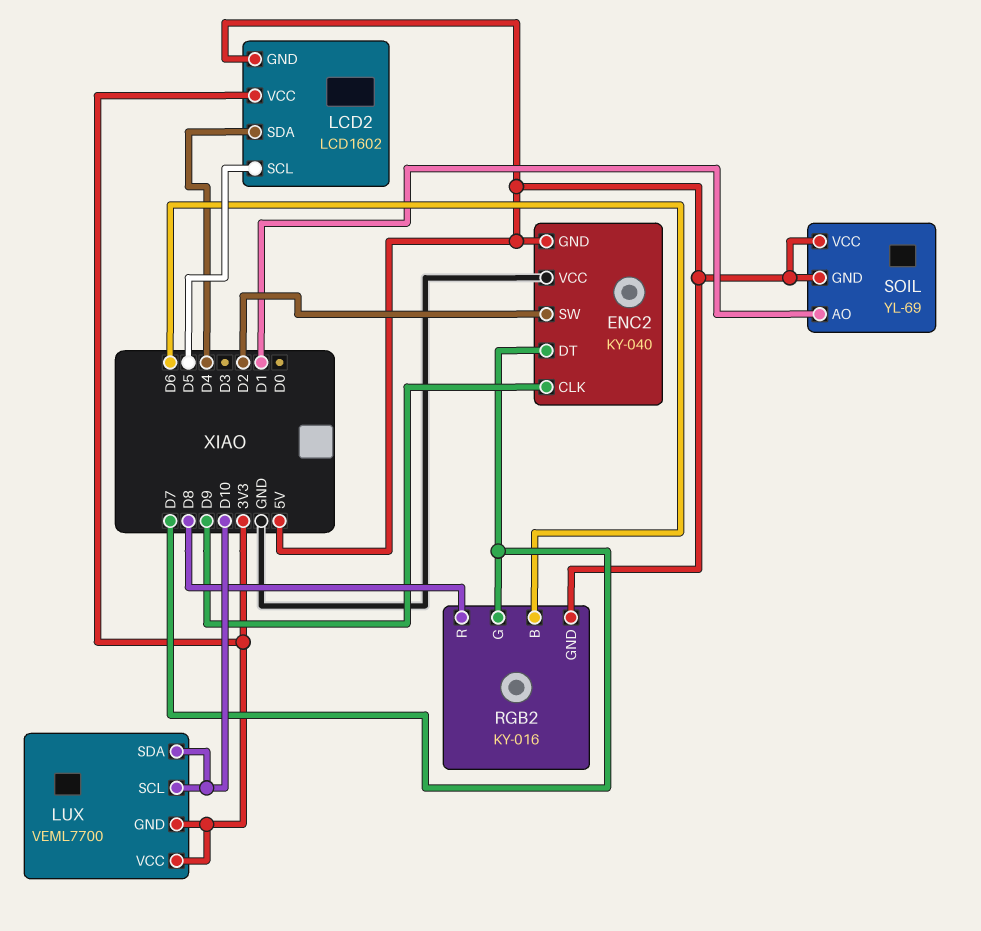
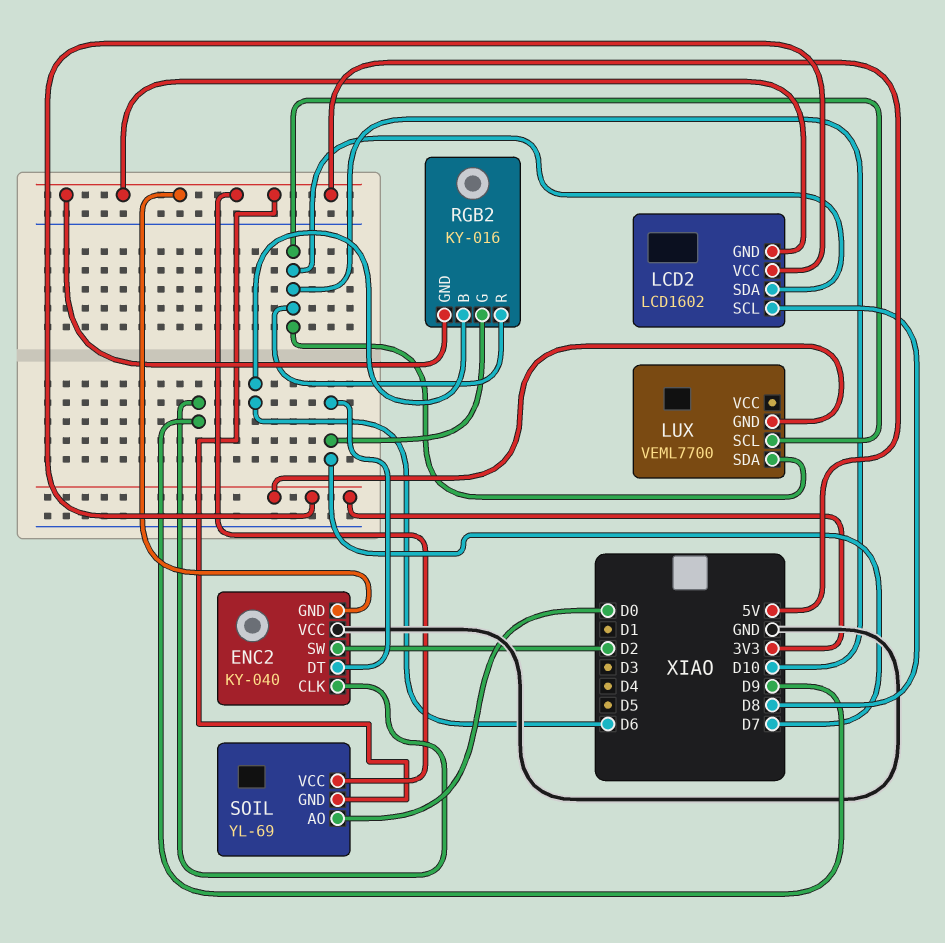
LCD2 pin SCL: D5 -> D8
LCD2 pin SDA: D4 -> D10
LUX pin VCC: 3V3 -> none
RGB2 pin R: D8 -> D10
SOIL pin AO: D1 -> D0

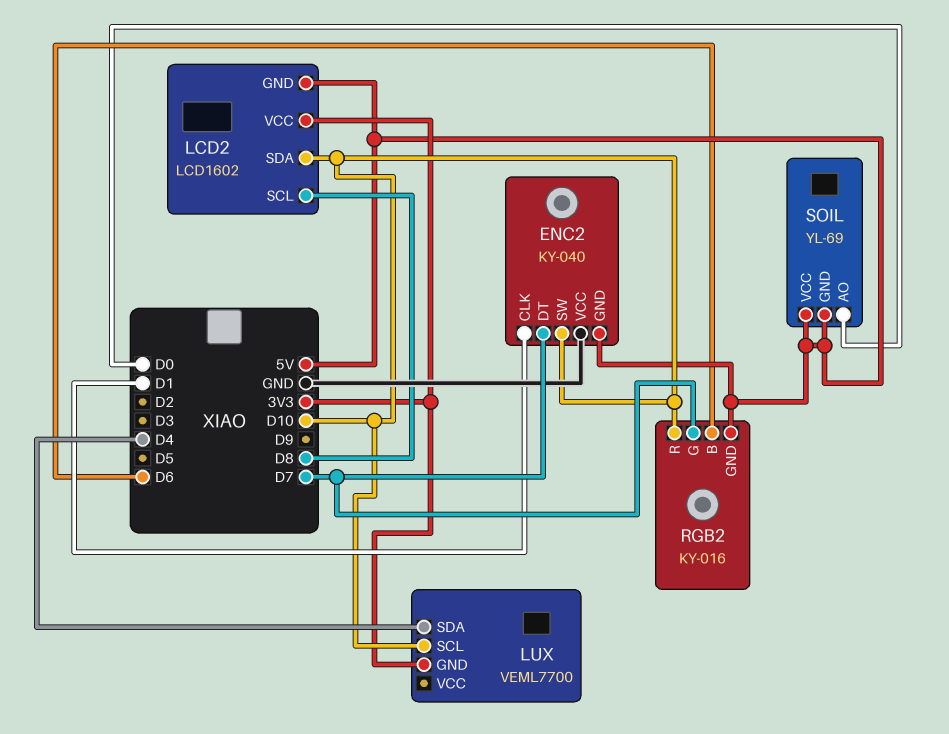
ENC2 pin CLK: D9 -> D1
ENC2 pin SW: D2 -> D10
LUX pin SDA: D10 -> D4

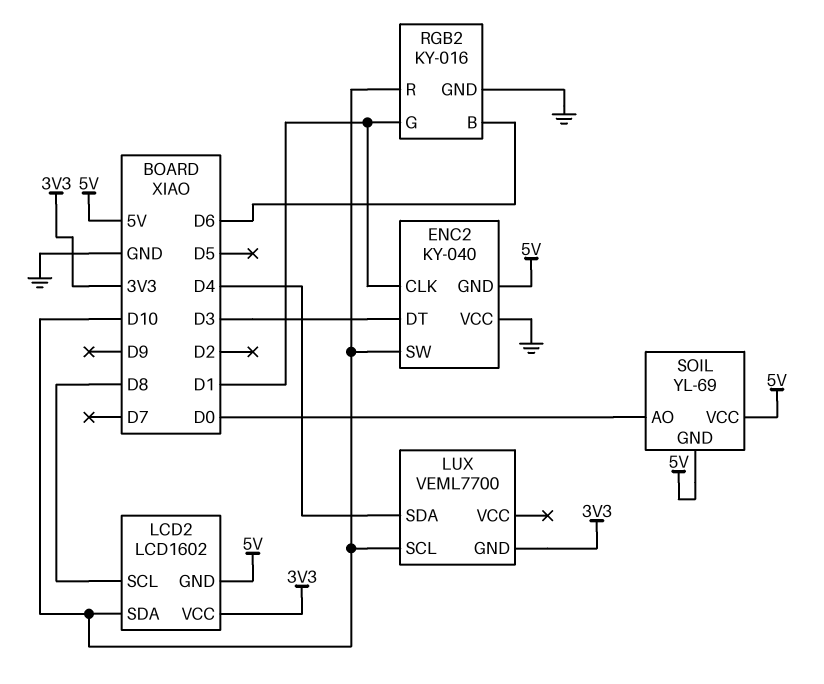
ENC2 pin DT: D7 -> D3
RGB2 pin G: D7 -> D1
RGB2 pin GND: 5V -> GND

